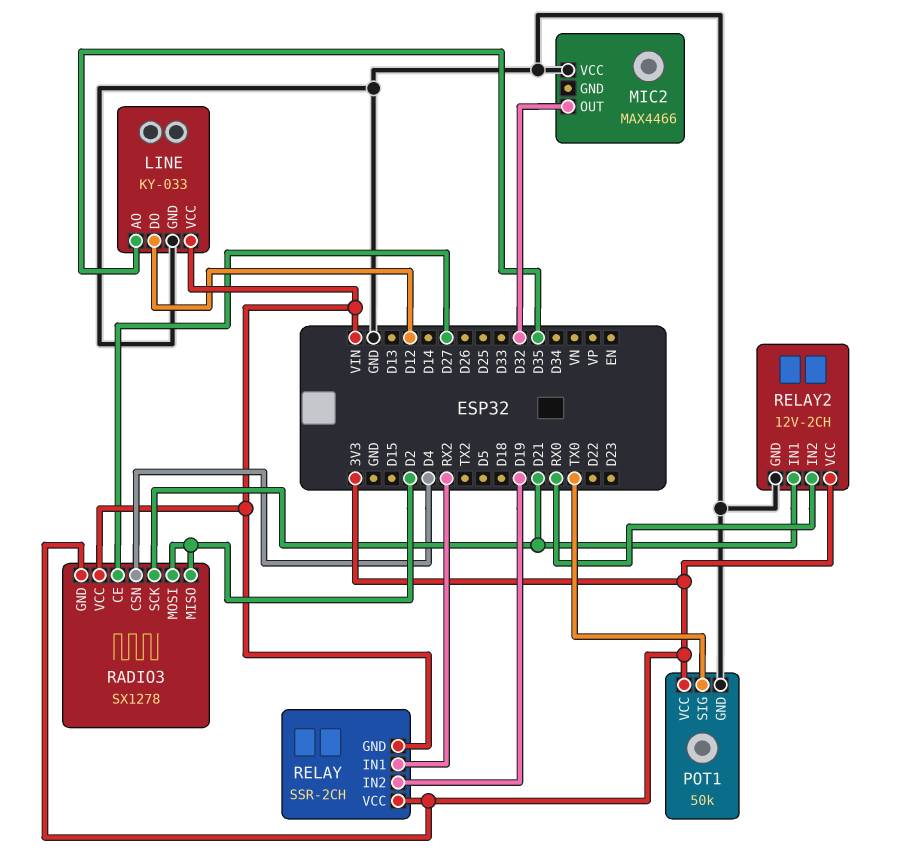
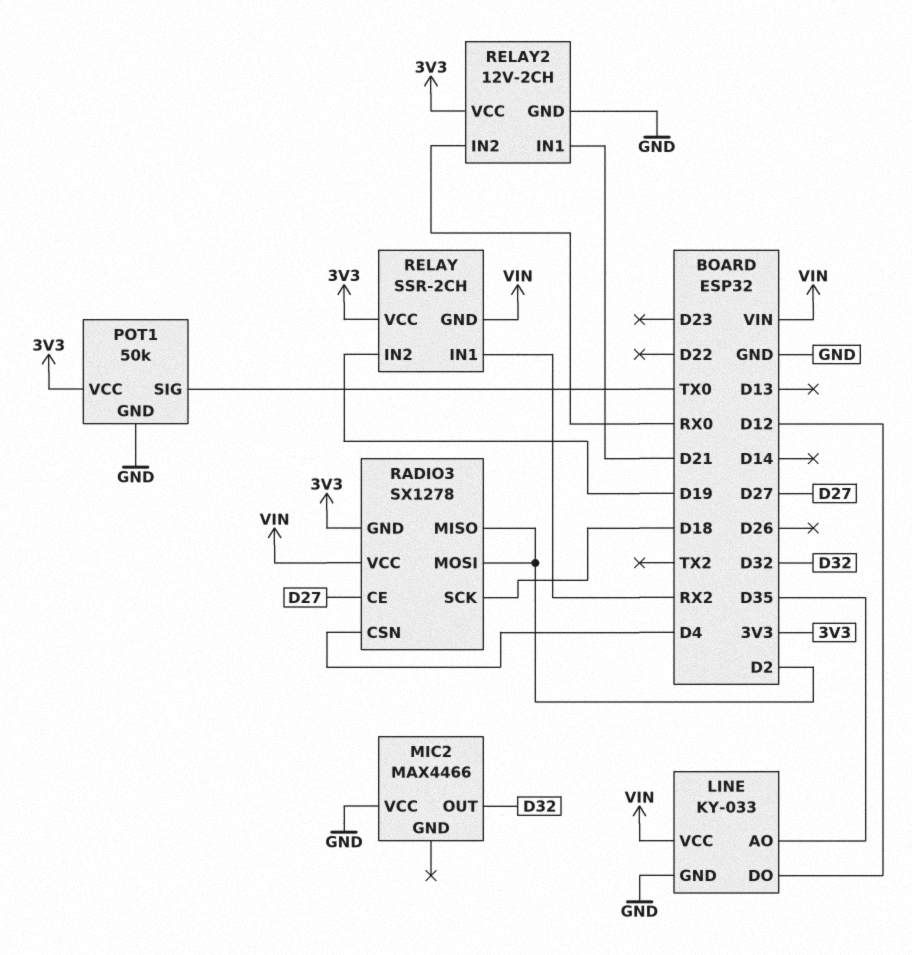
RADIO3 pin SCK: D21 -> D18

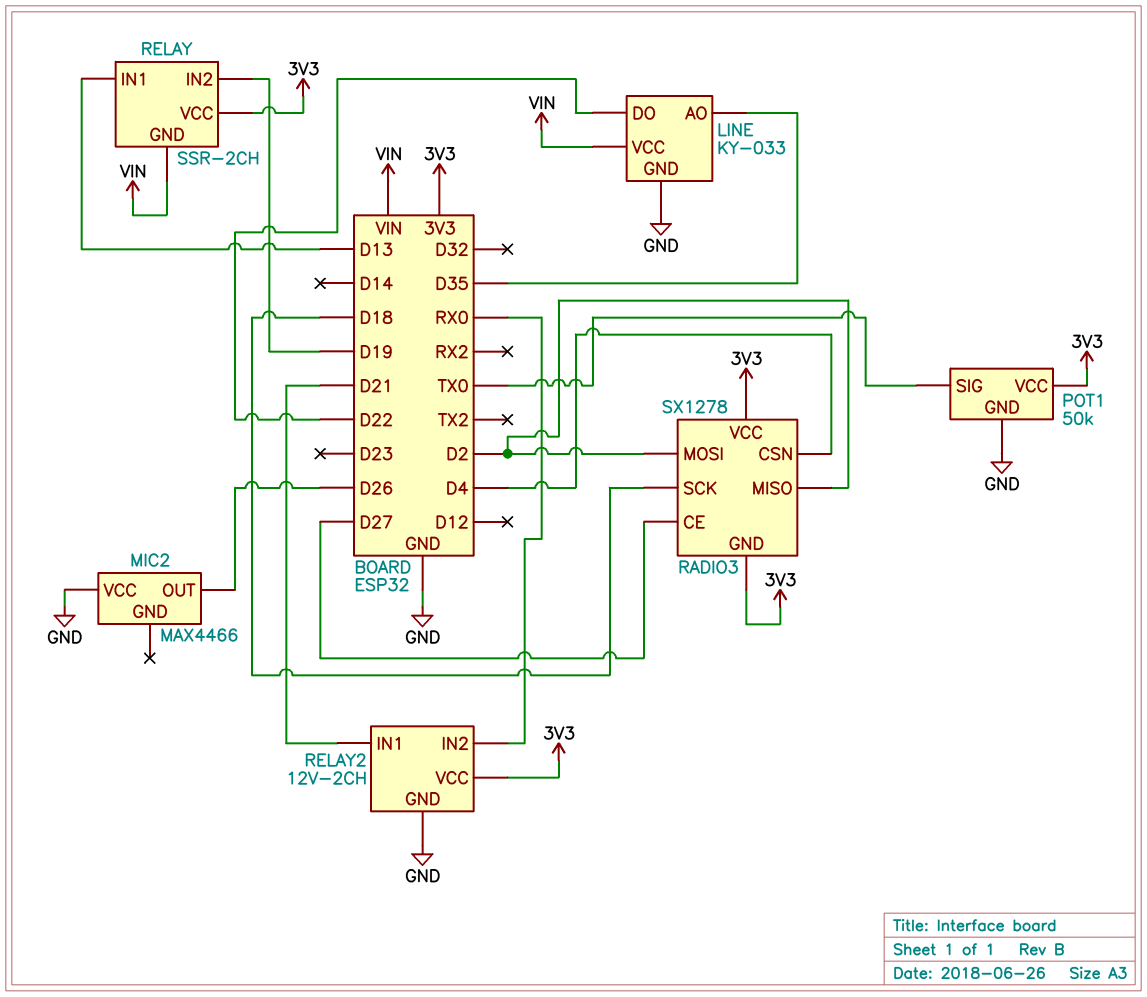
LINE pin DO: D12 -> D22
MIC2 pin OUT: D32 -> D26
RADIO3 pin VCC: VIN -> 3V3
RELAY pin IN1: RX2 -> D13

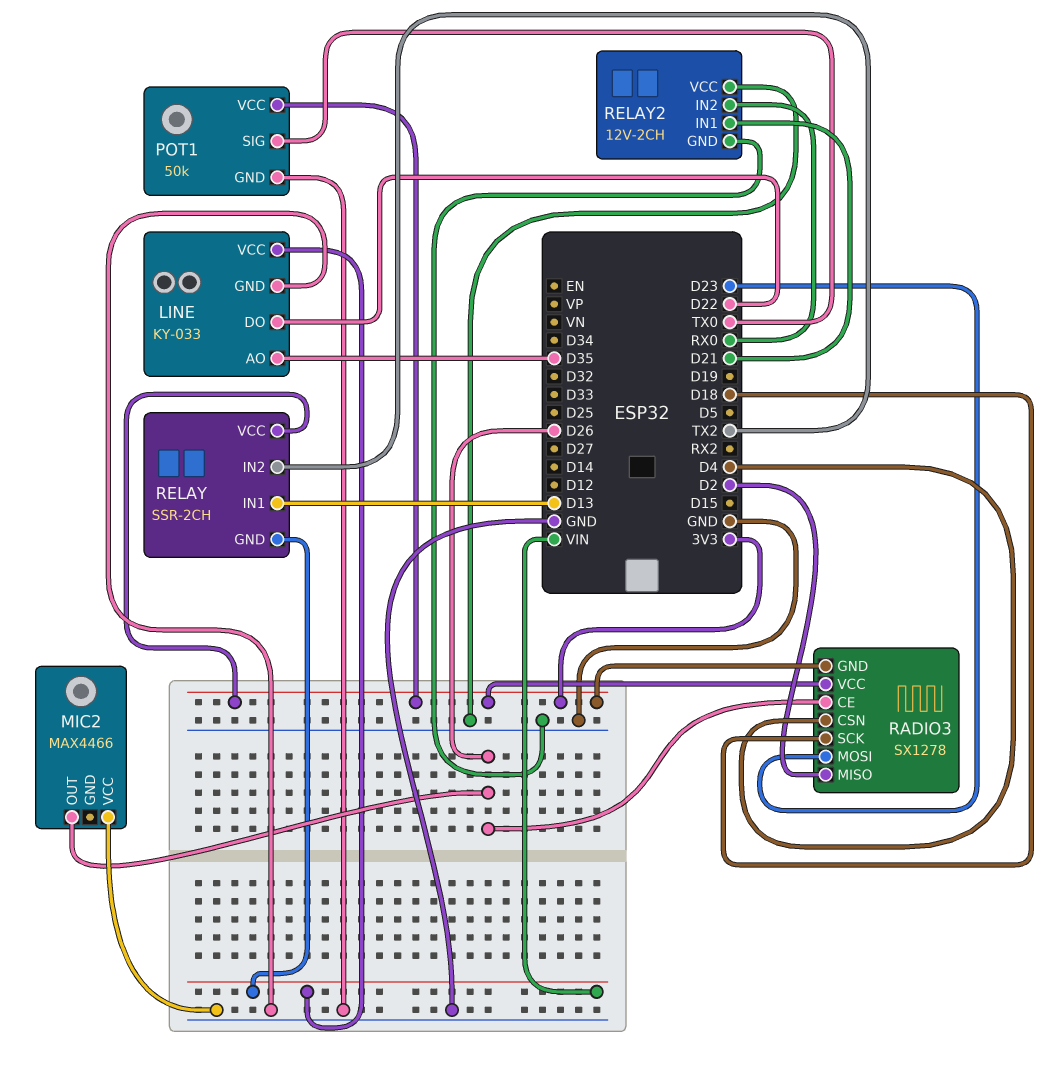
RADIO3 pin CE: D27 -> D26
RADIO3 pin MOSI: D2 -> D23
RELAY pin IN2: D19 -> TX2
RELAY2 pin VCC: 3V3 -> GND

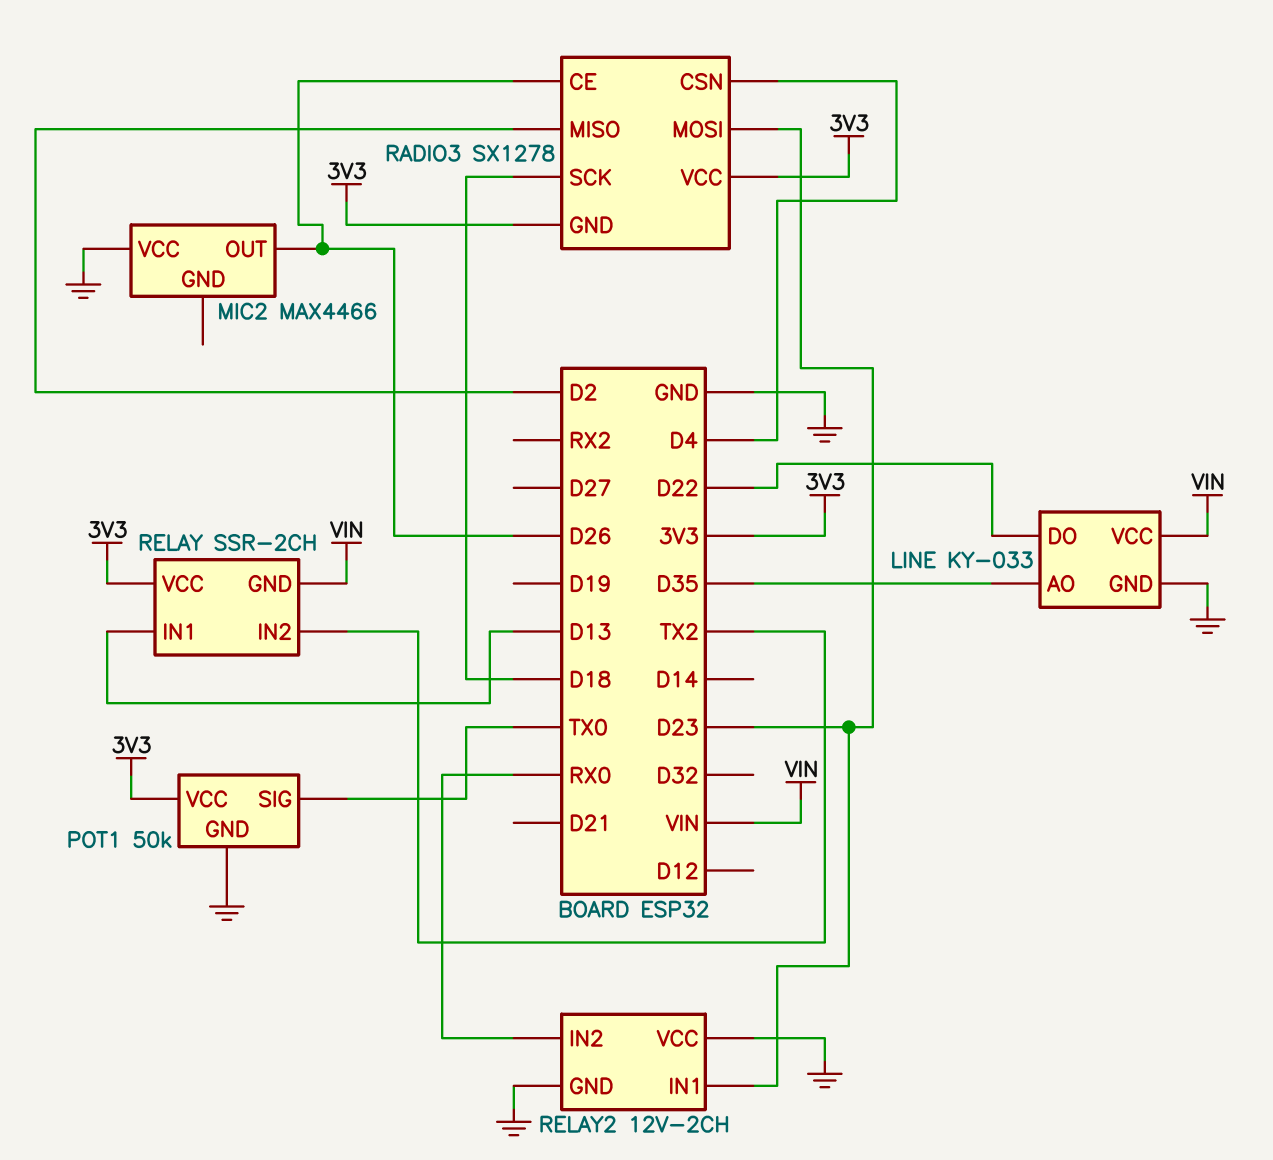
RELAY2 pin IN1: D21 -> D23

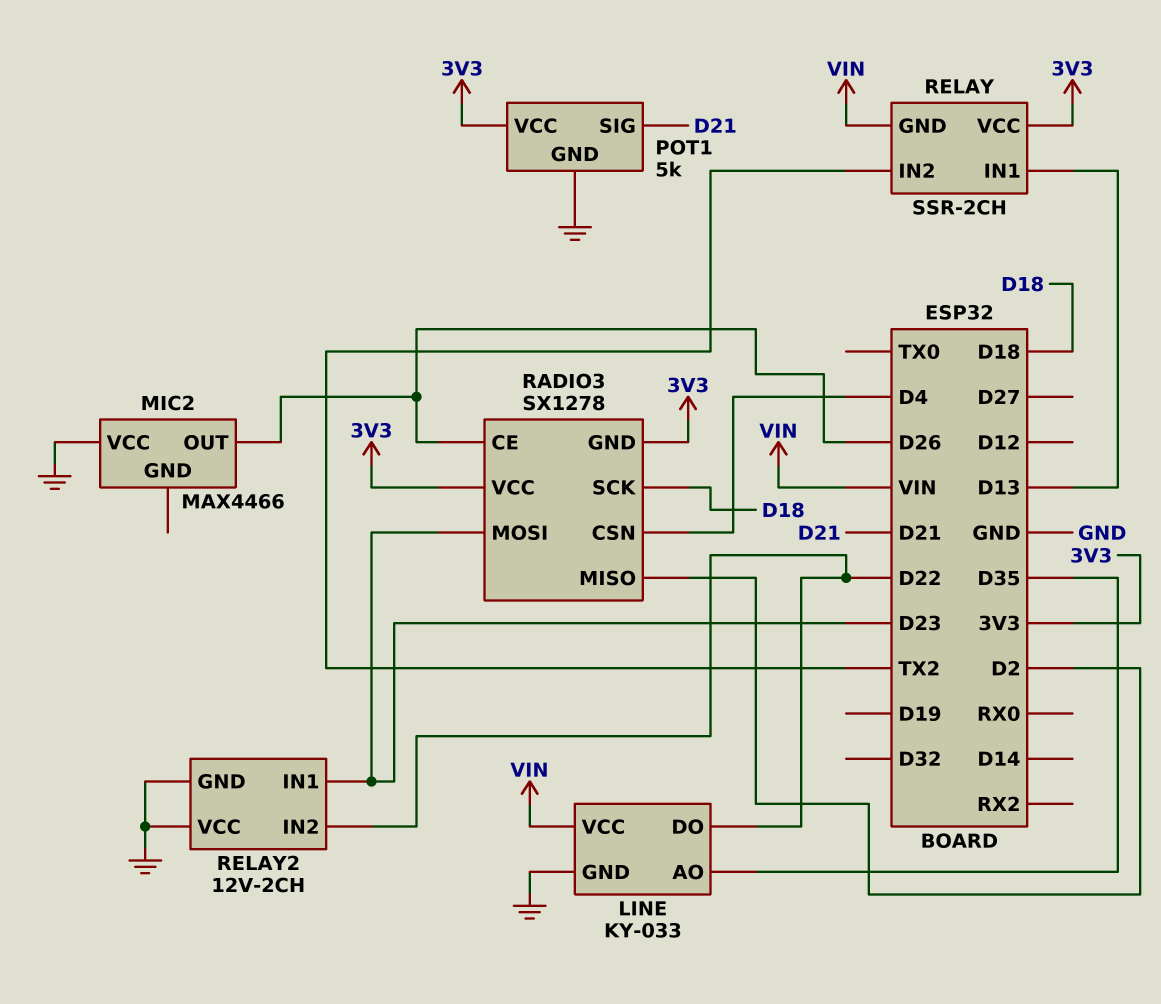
POT1: 50k -> 5k
POT1 pin SIG: TX0 -> D21
RELAY2 pin IN2: RX0 -> D22

